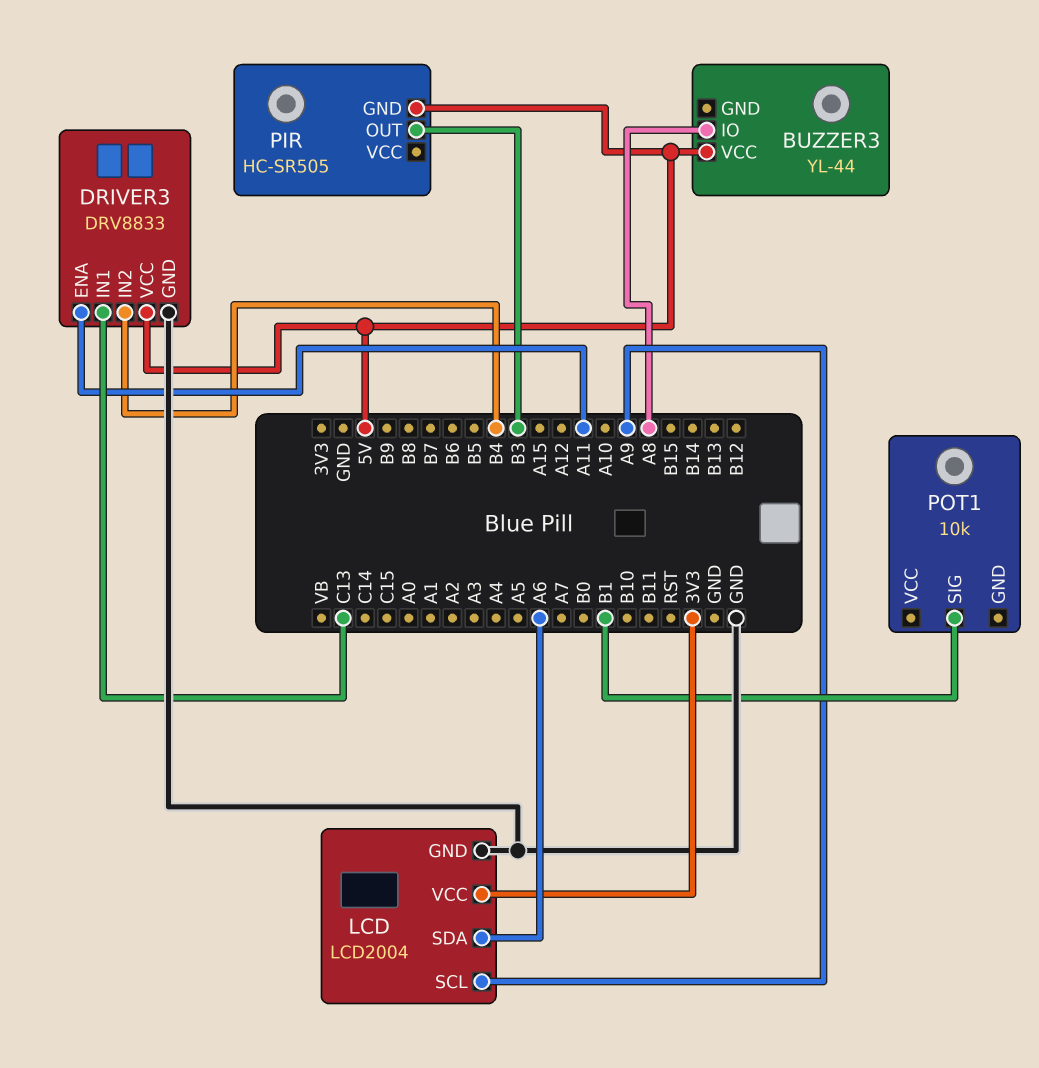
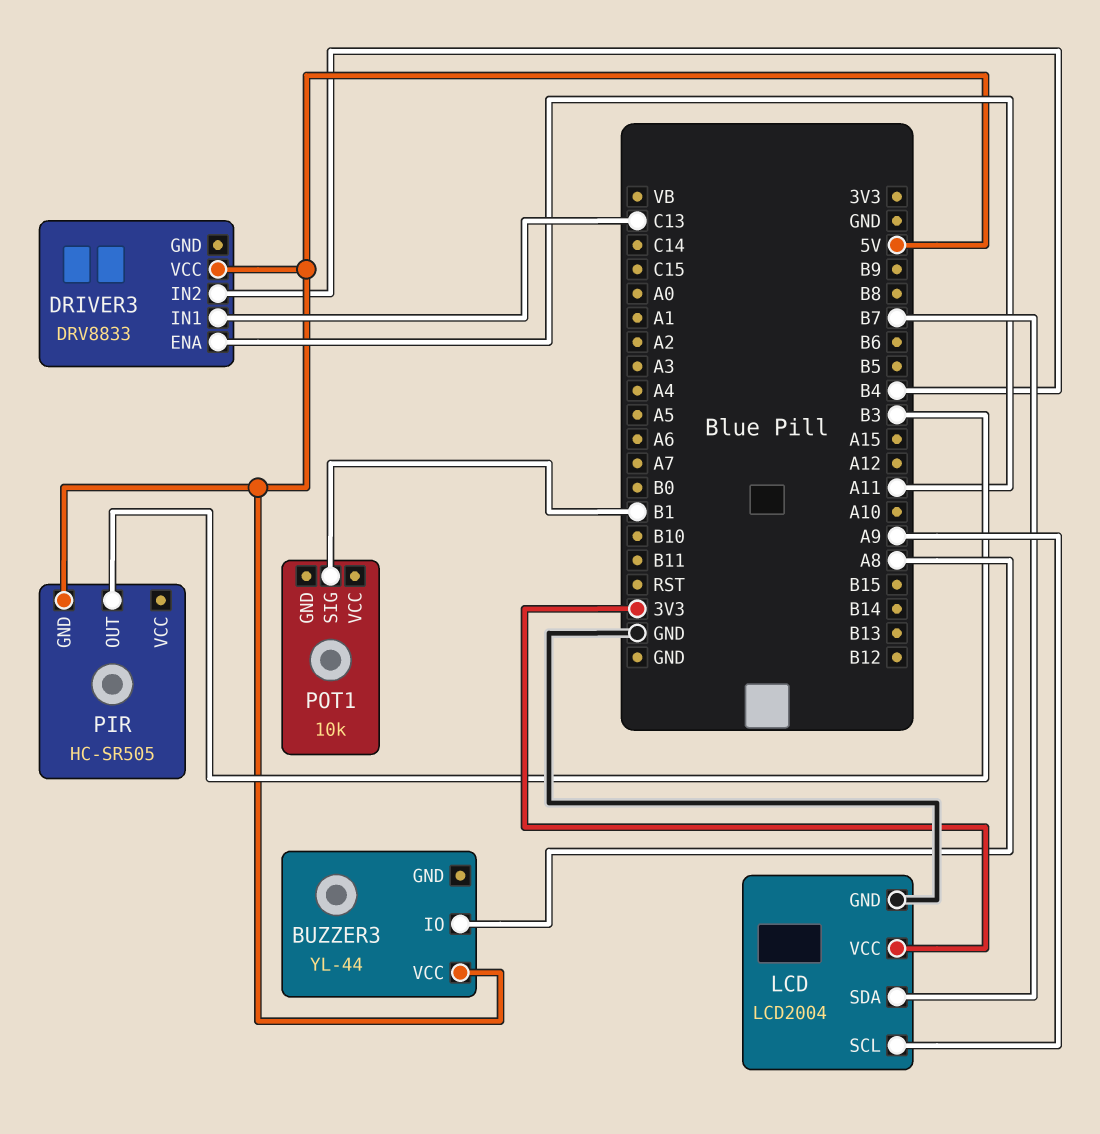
DRIVER3 pin GND: GND -> none
LCD pin SDA: A6 -> B7

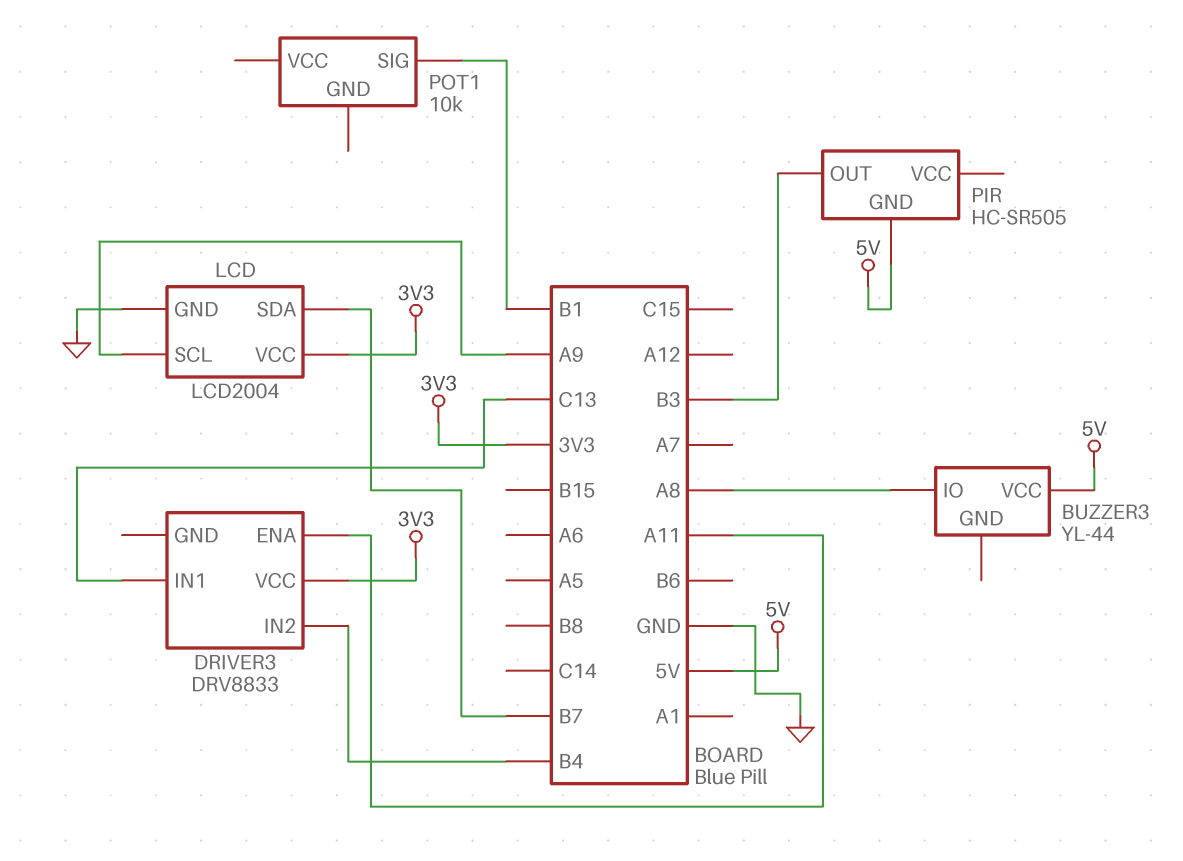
DRIVER3 pin VCC: 5V -> 3V3

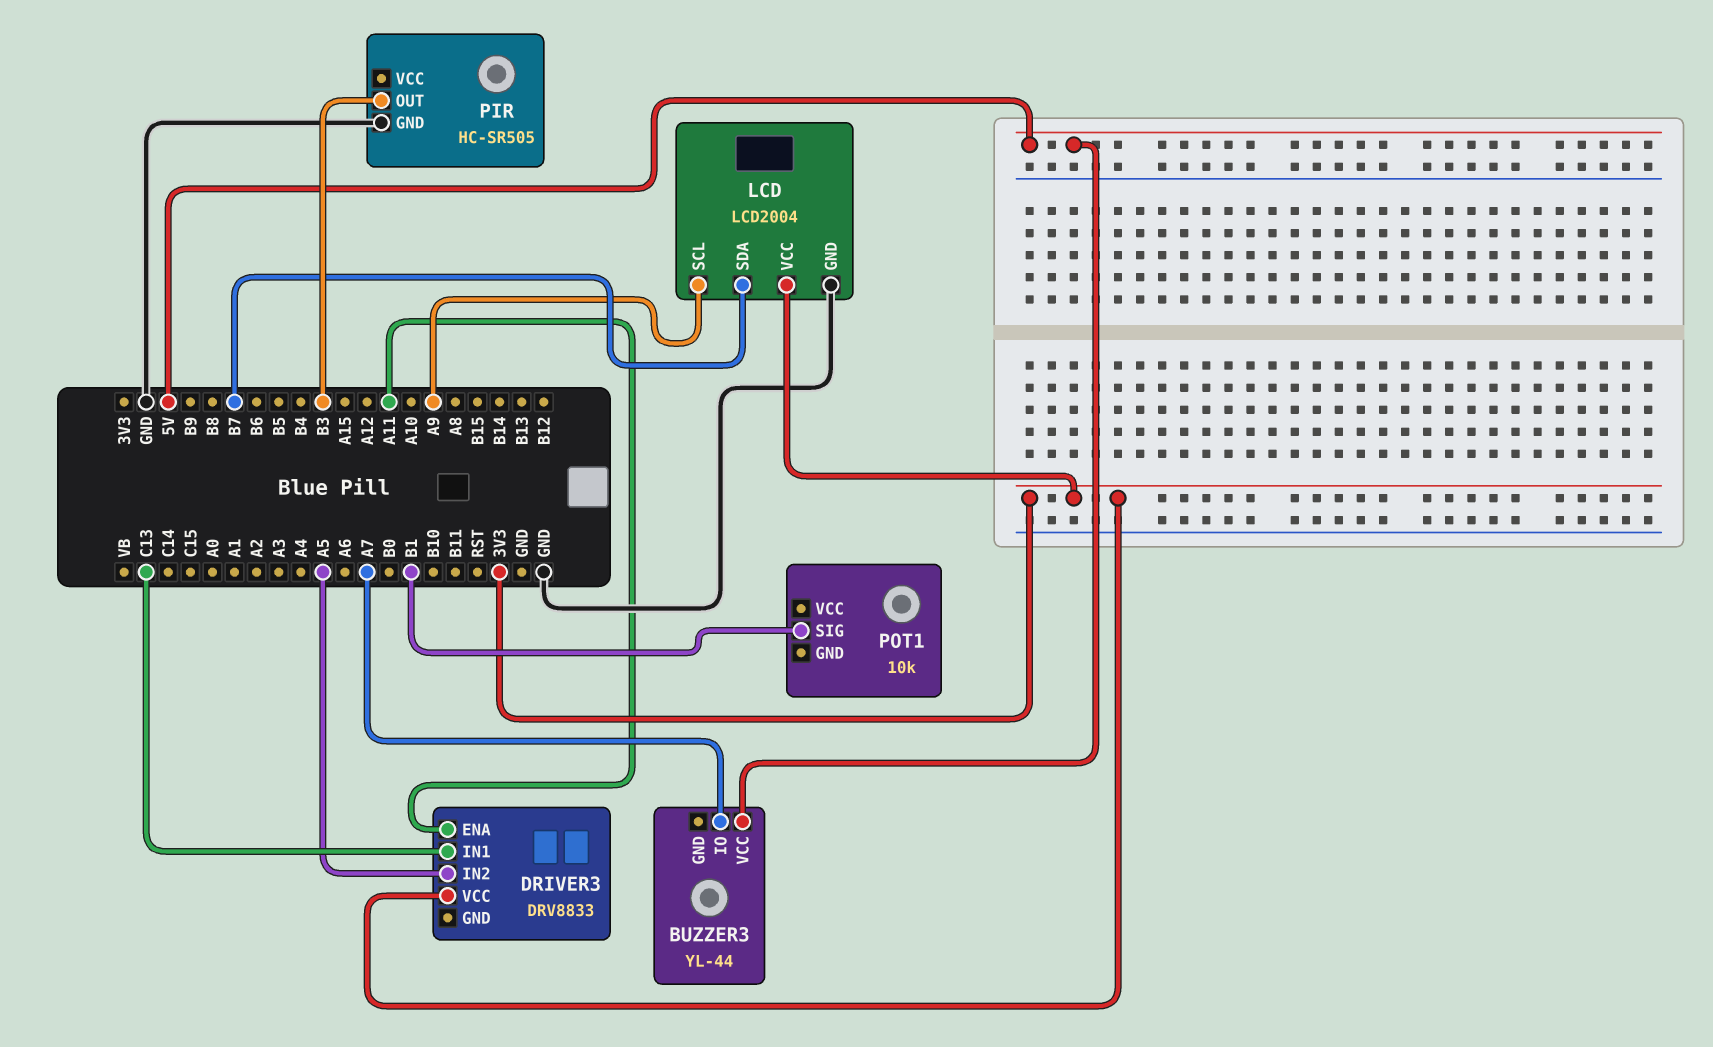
BUZZER3 pin IO: A8 -> A7
DRIVER3 pin IN2: B4 -> A5
PIR pin GND: 5V -> GND

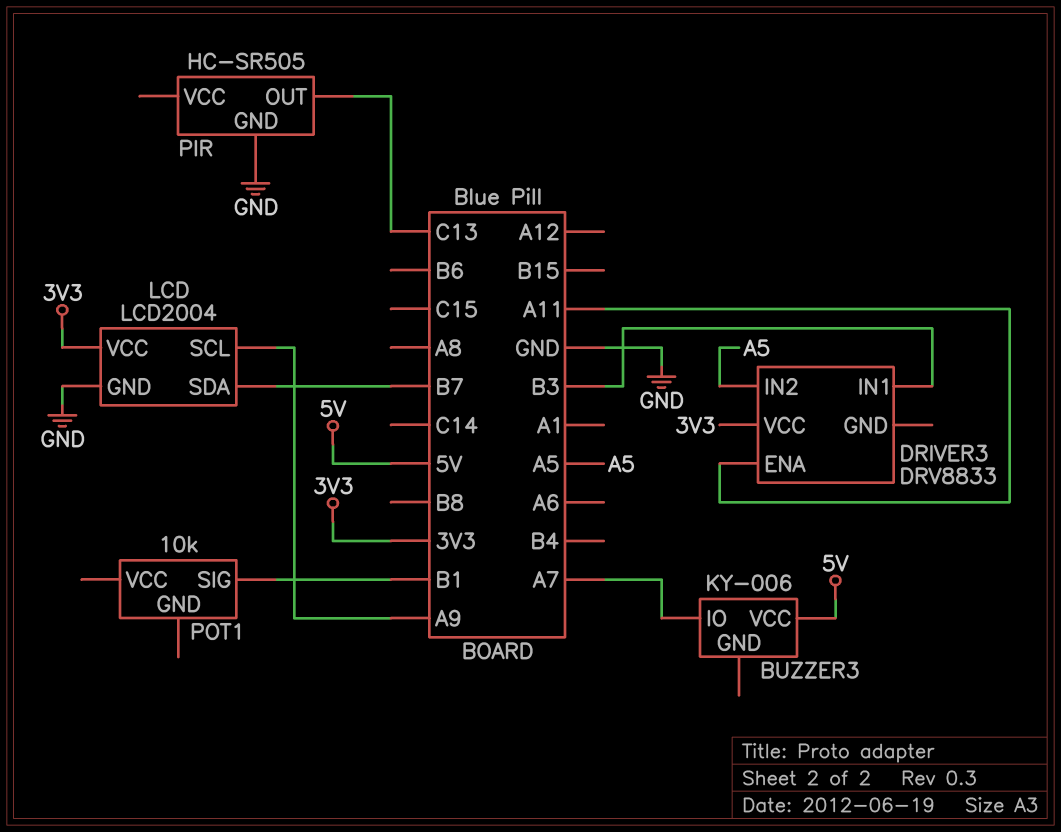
BUZZER3: YL-44 -> KY-006
DRIVER3 pin IN1: C13 -> B3
PIR pin OUT: B3 -> C13

